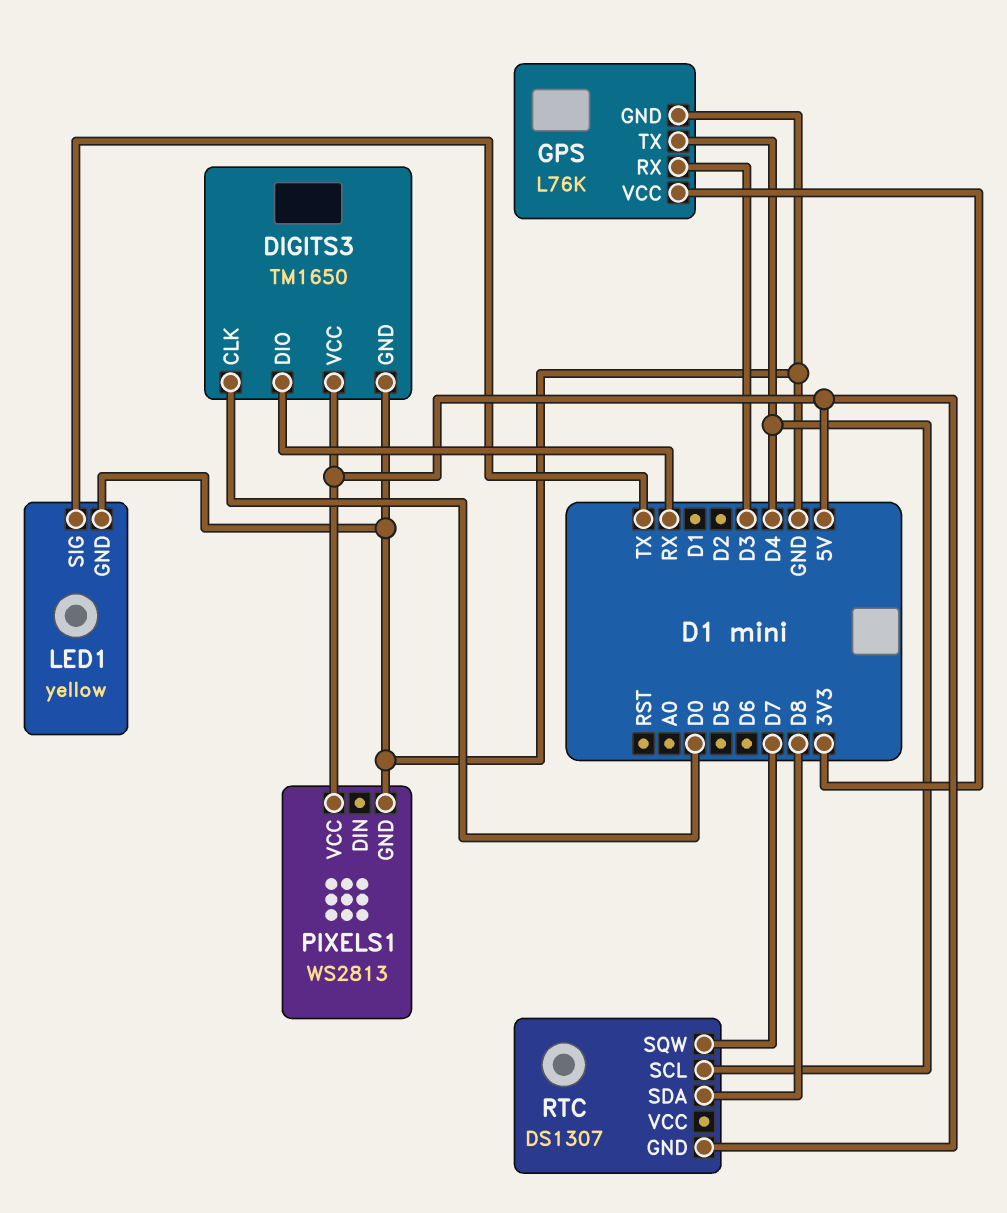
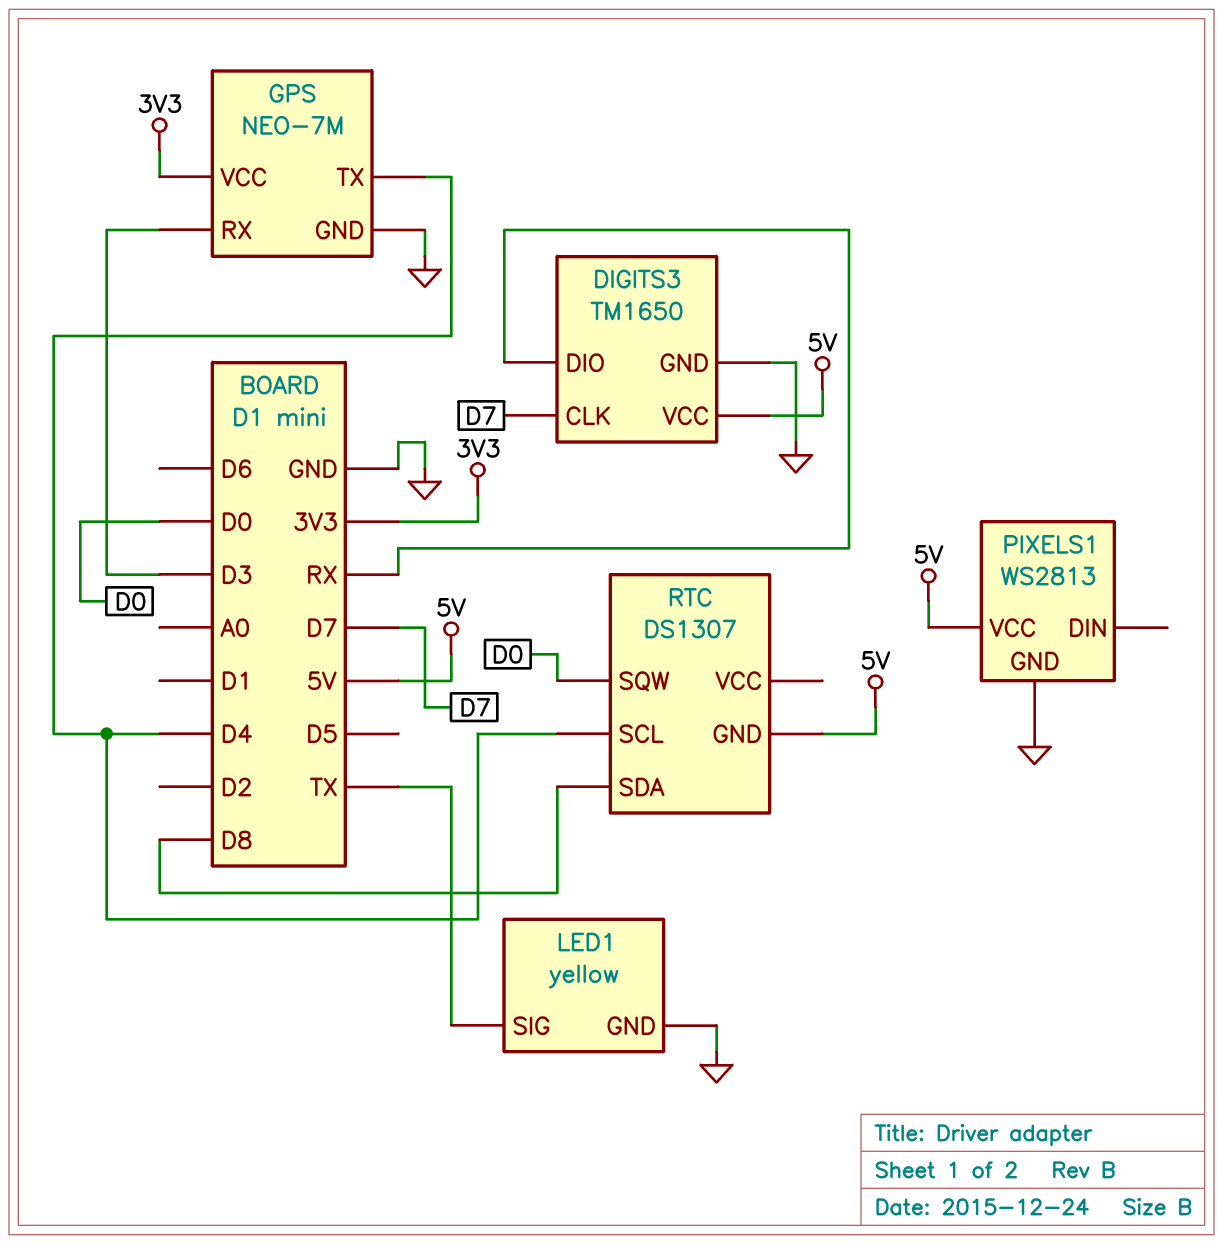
DIGITS3 pin CLK: D0 -> D7
GPS: L76K -> NEO-7M
RTC pin SQW: D7 -> D0

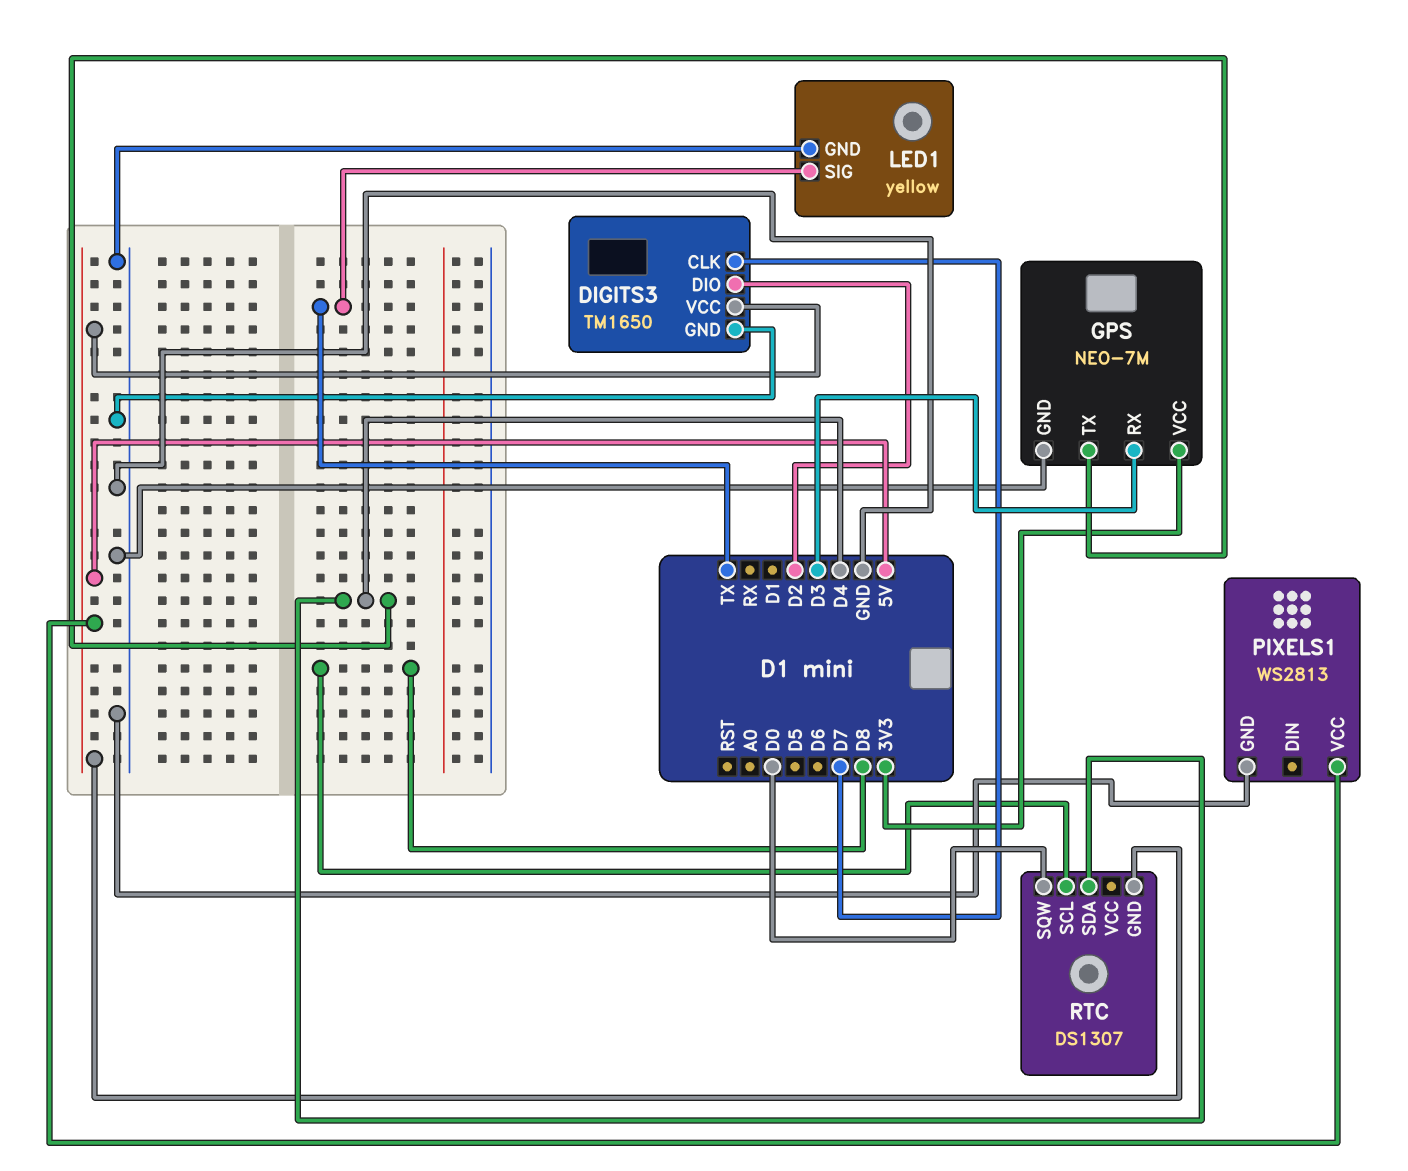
DIGITS3 pin DIO: RX -> D2
RTC pin SCL: D4 -> D8
RTC pin SDA: D8 -> D4

